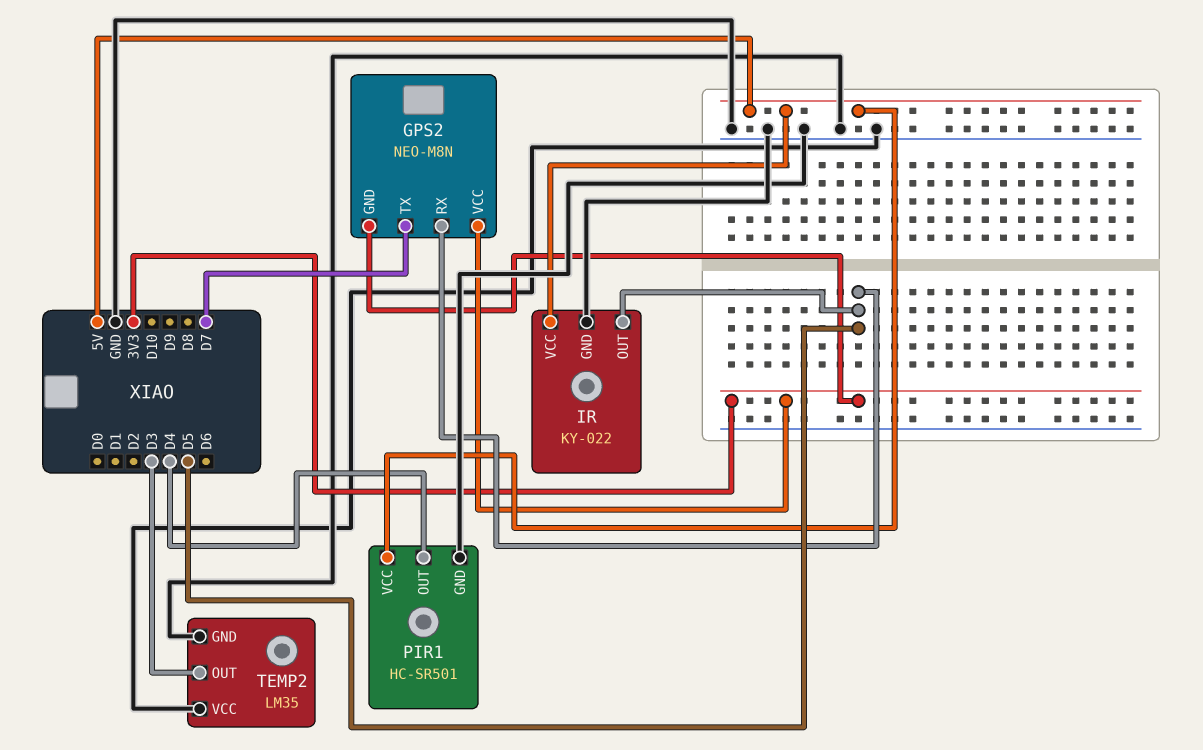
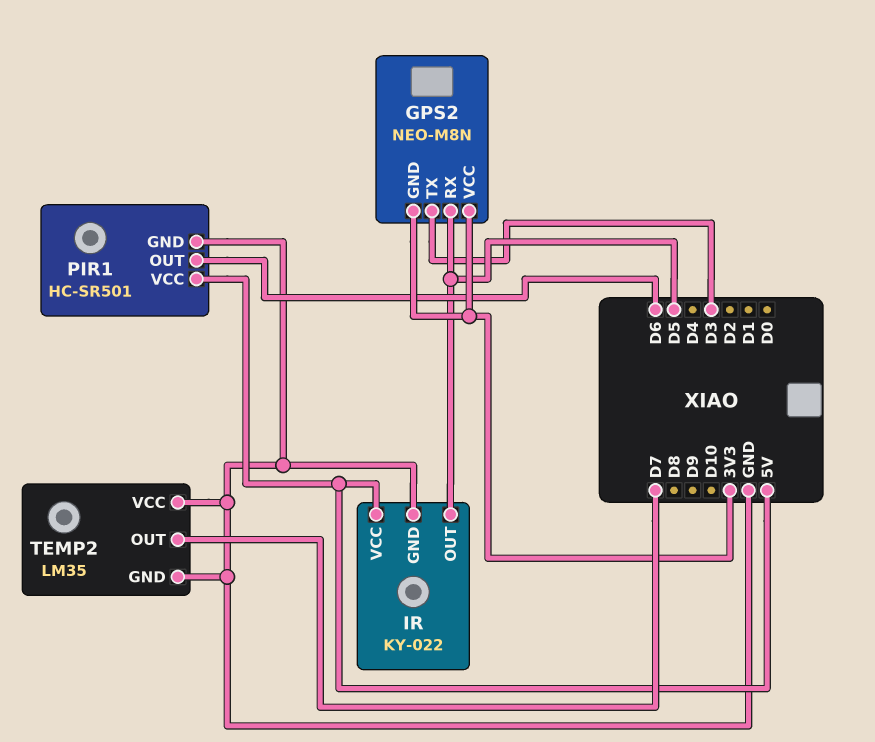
GPS2 pin TX: D7 -> D3
PIR1 pin OUT: D4 -> D6
TEMP2 pin OUT: D3 -> D7

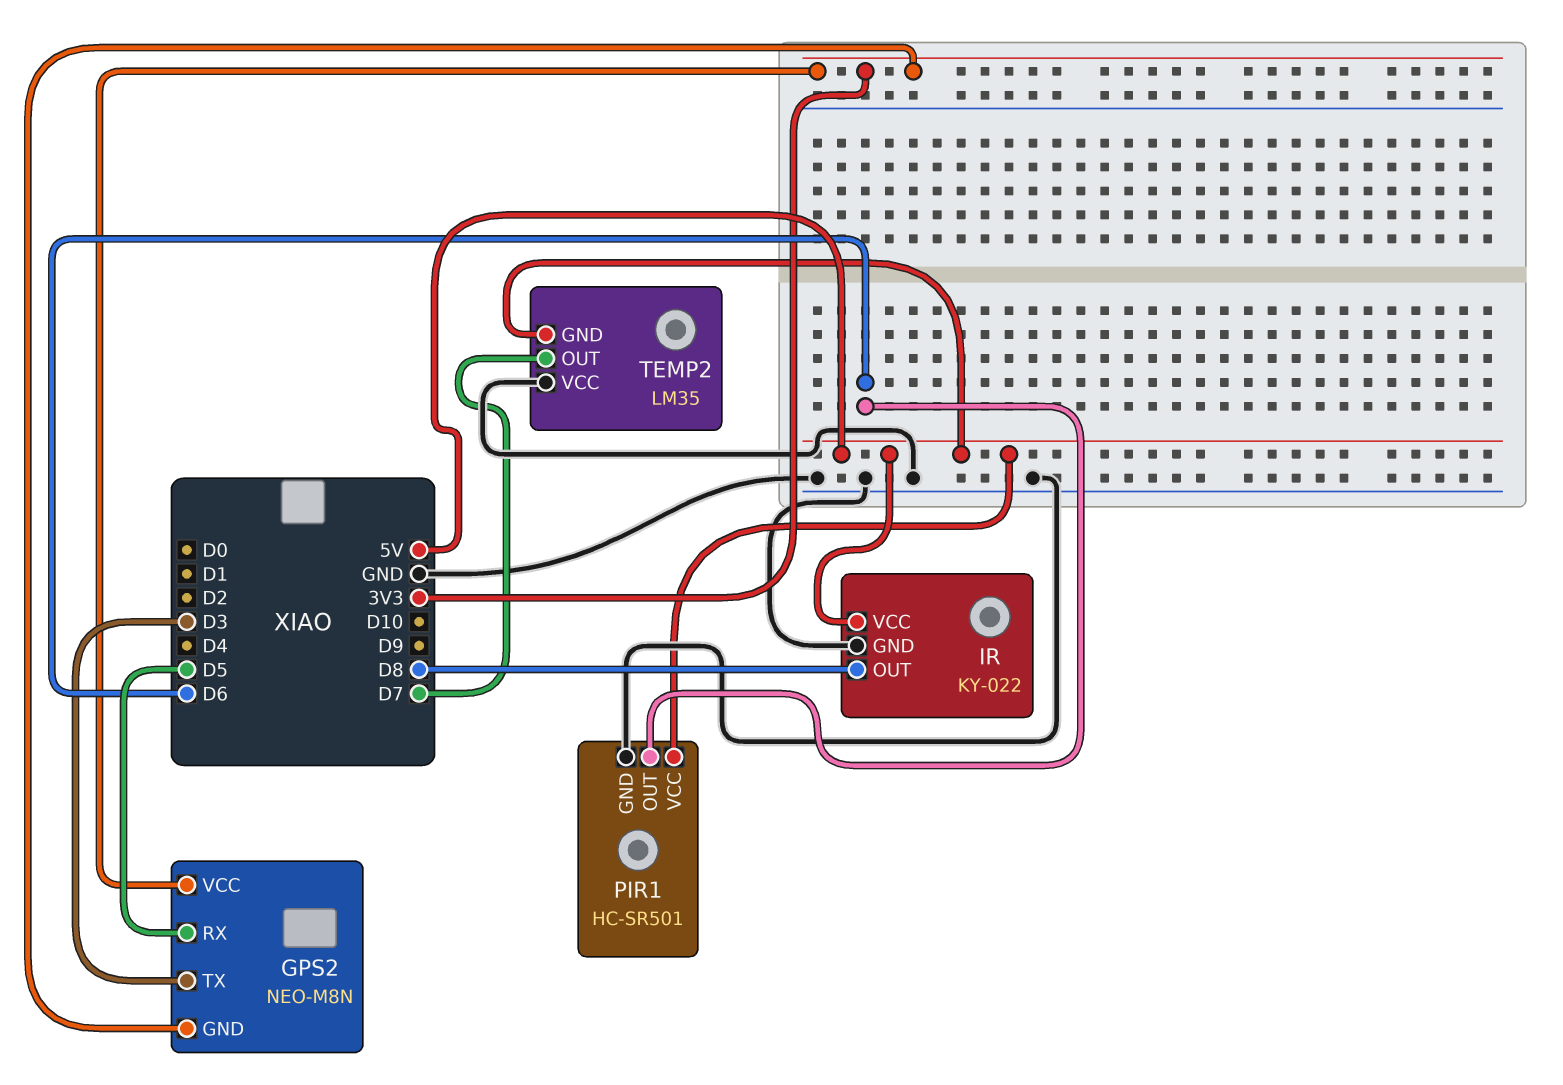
IR pin OUT: D5 -> D8
TEMP2 pin GND: GND -> 5V

